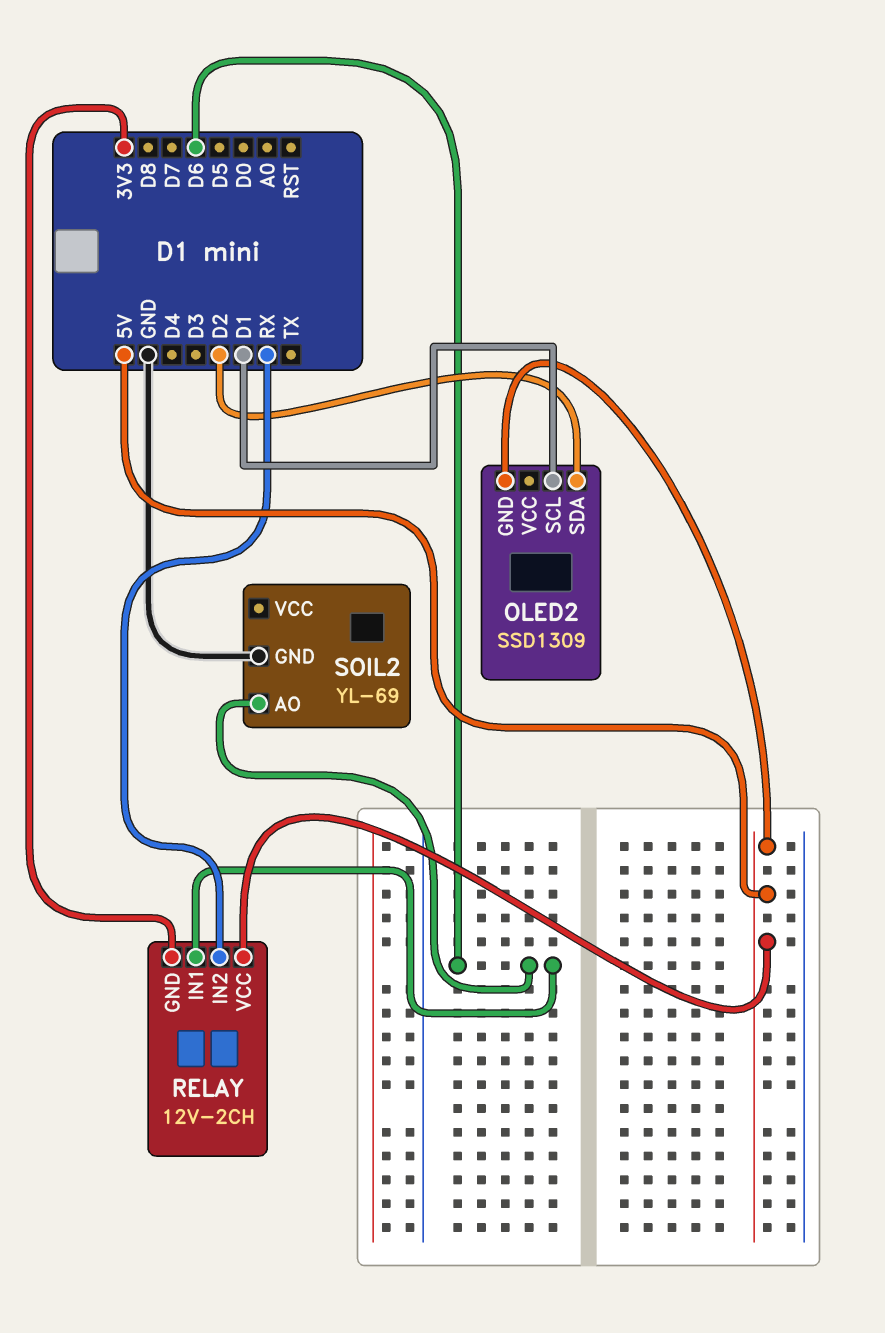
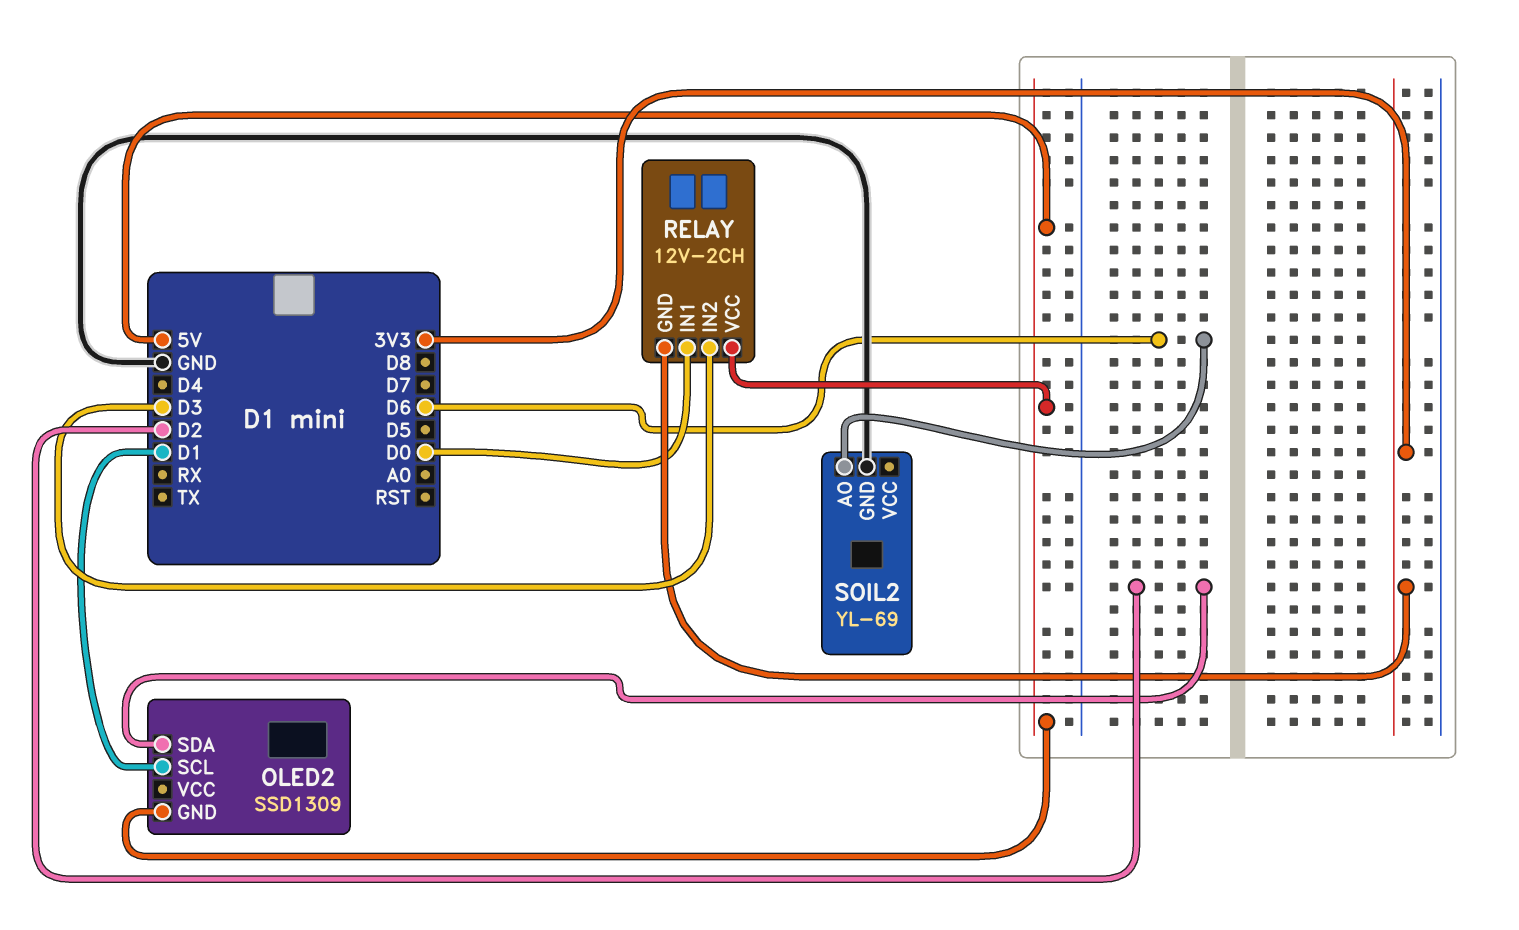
RELAY pin IN1: D6 -> D0
RELAY pin IN2: RX -> D3

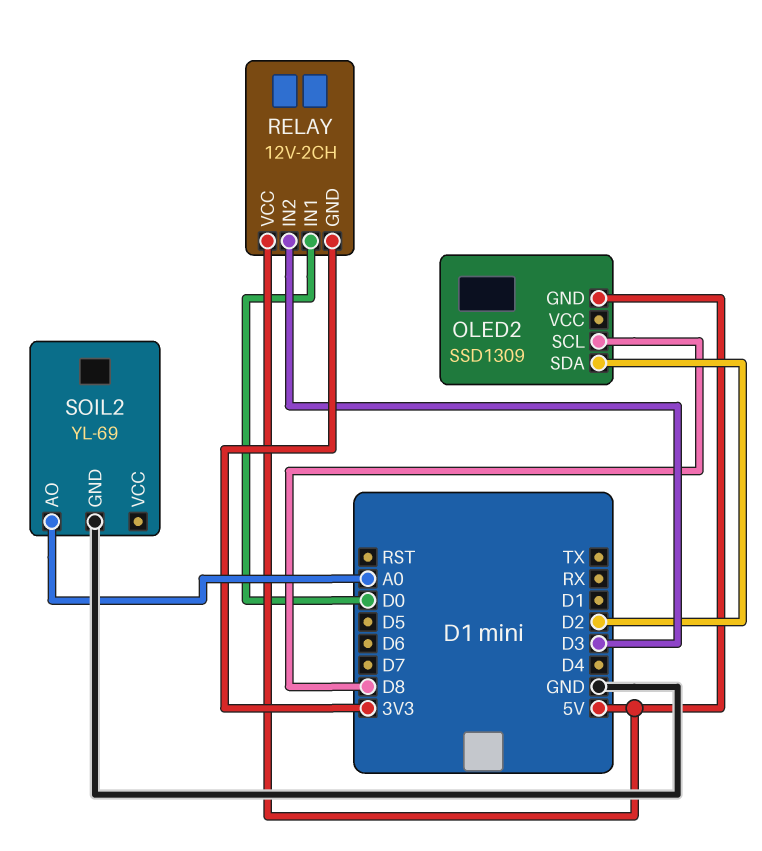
OLED2 pin SCL: D1 -> D8
SOIL2 pin AO: D6 -> A0

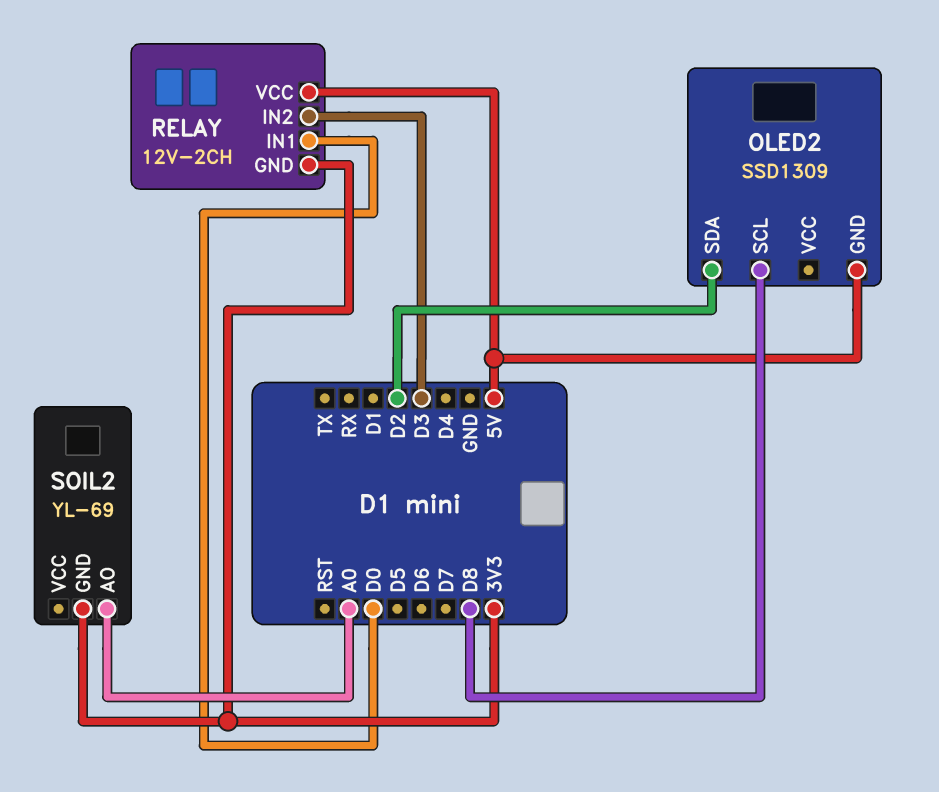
SOIL2 pin GND: GND -> 3V3

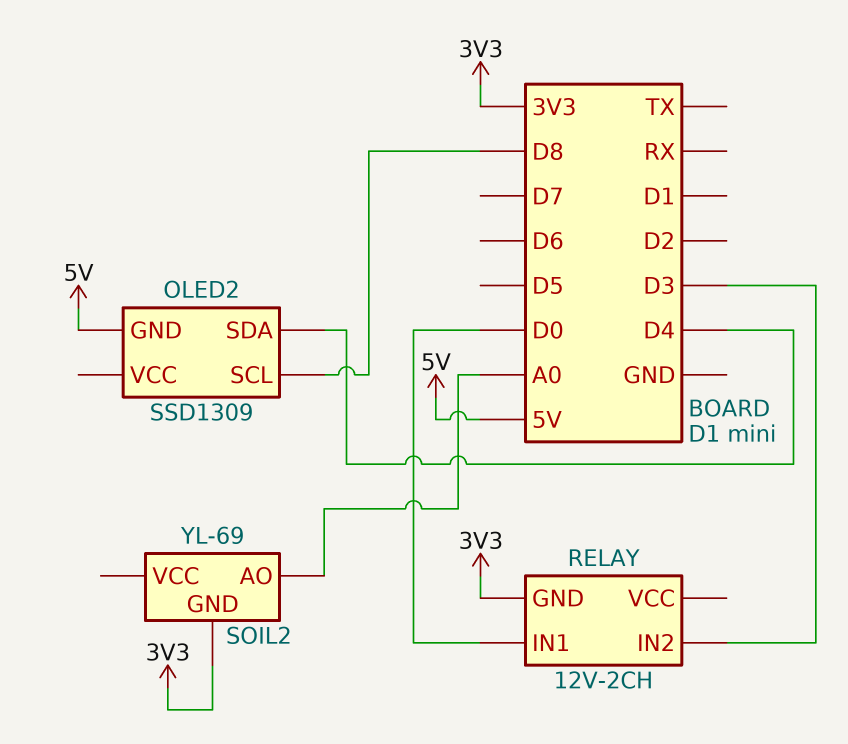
OLED2 pin SDA: D2 -> D4
RELAY pin VCC: 5V -> none

